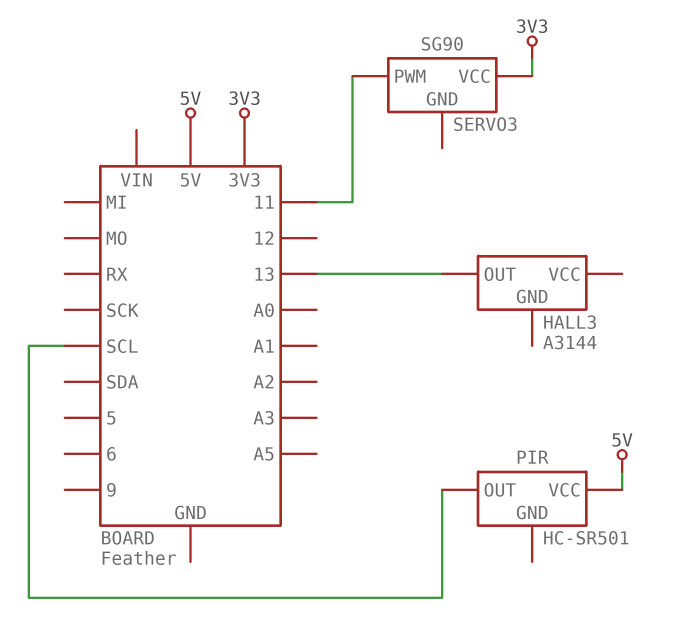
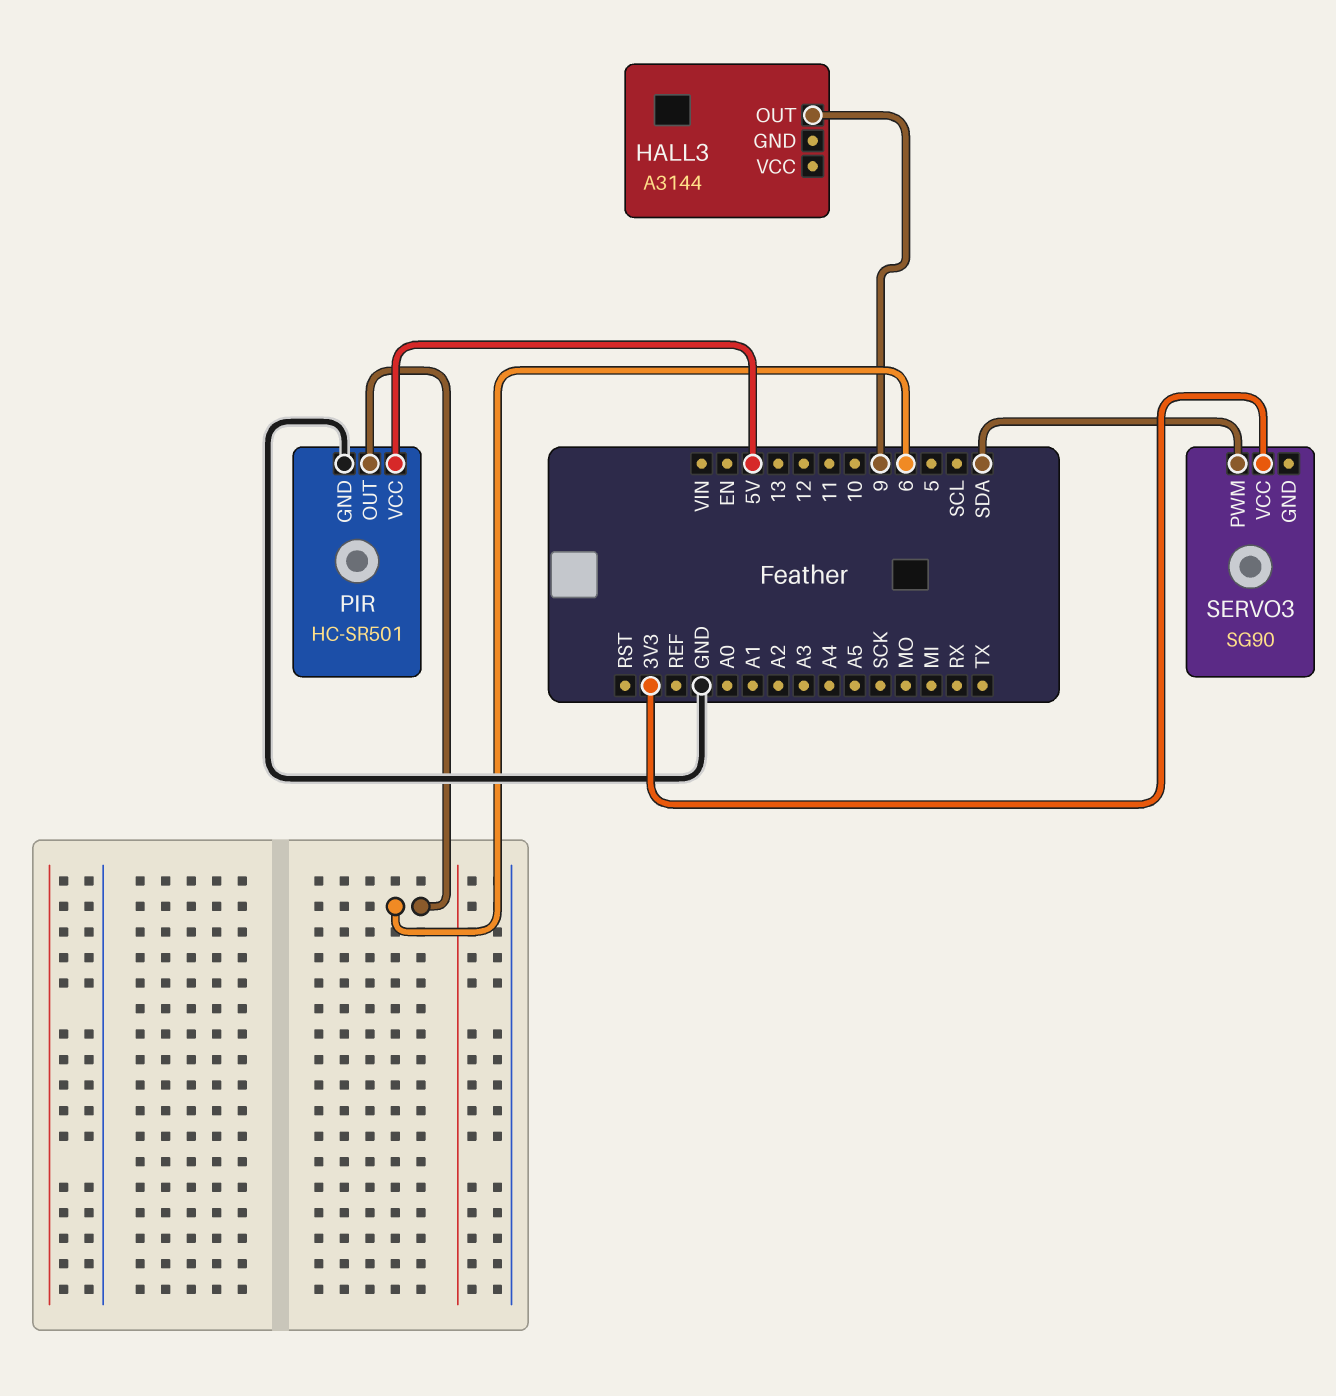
HALL3 pin OUT: 13 -> 9
PIR pin GND: none -> GND
PIR pin OUT: SCL -> 6
SERVO3 pin PWM: 11 -> SDA

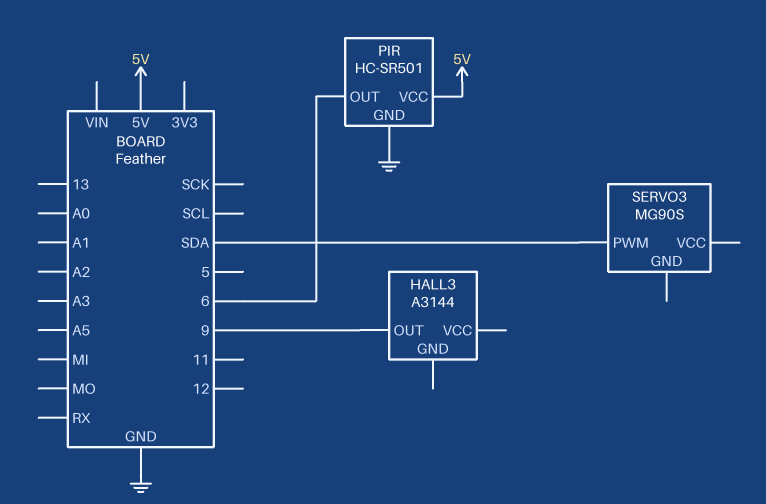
SERVO3: SG90 -> MG90S
SERVO3 pin VCC: 3V3 -> none

